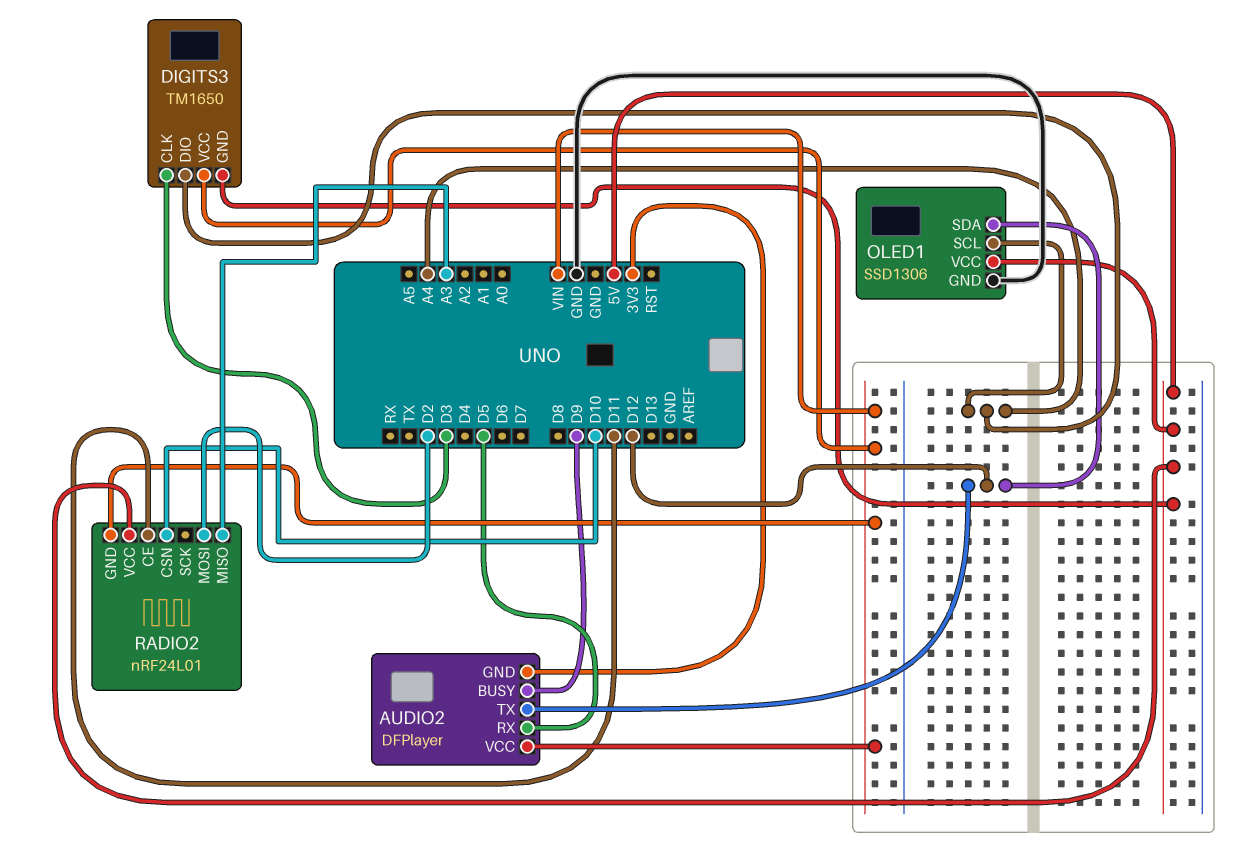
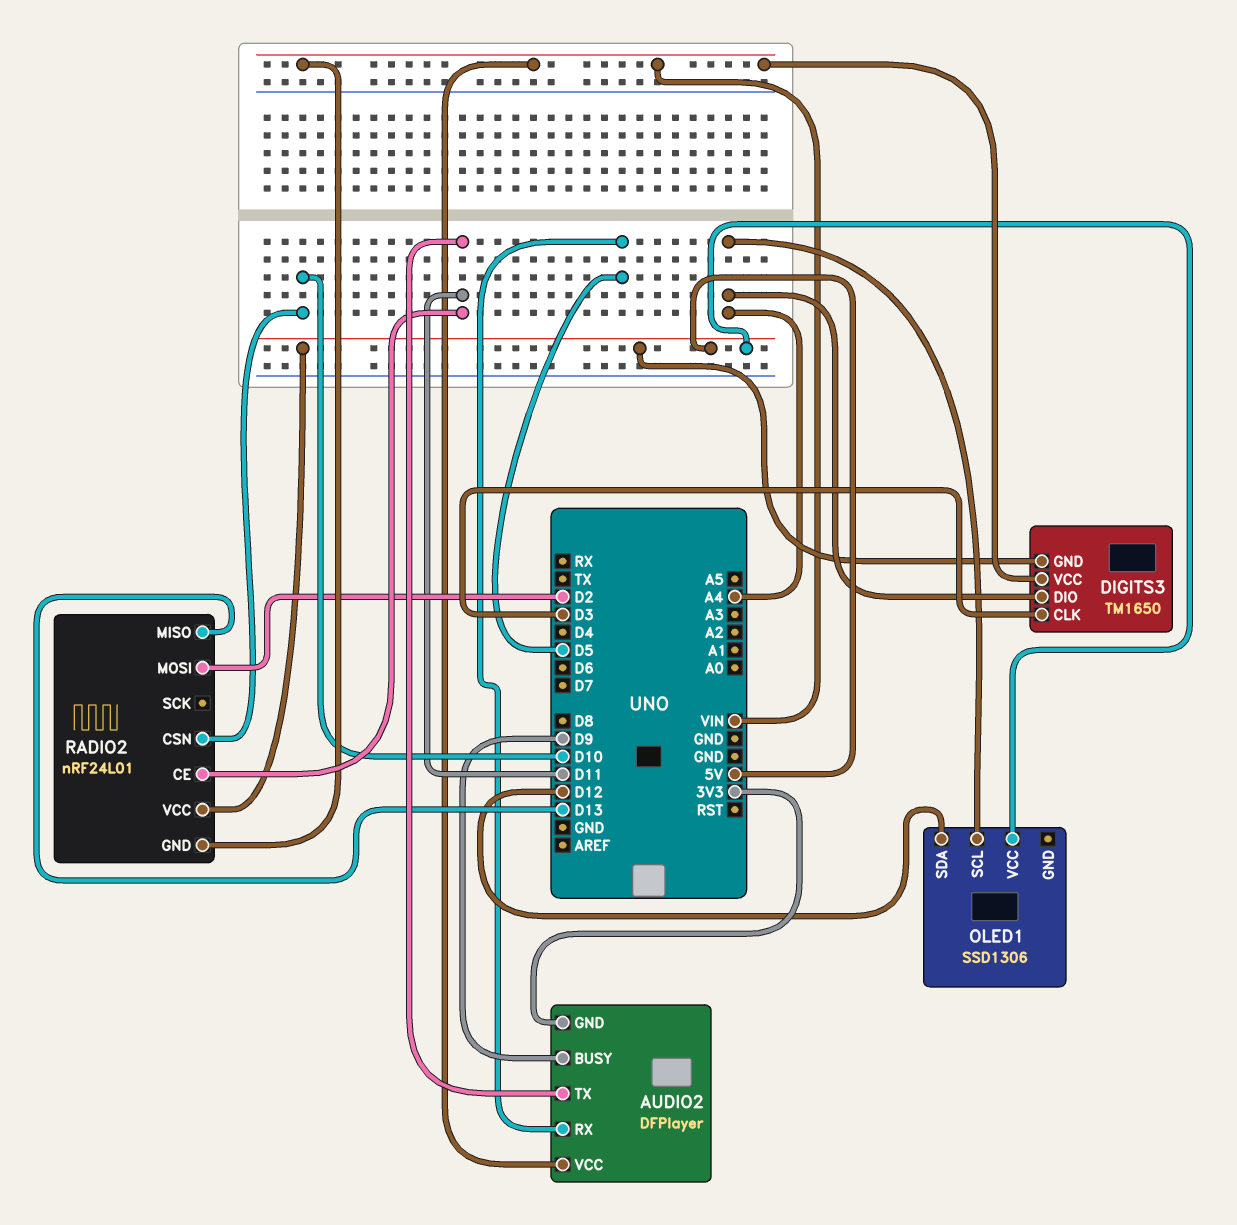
AUDIO2 pin TX: D12 -> D11
OLED1 pin GND: GND -> none
RADIO2 pin MISO: A3 -> D13

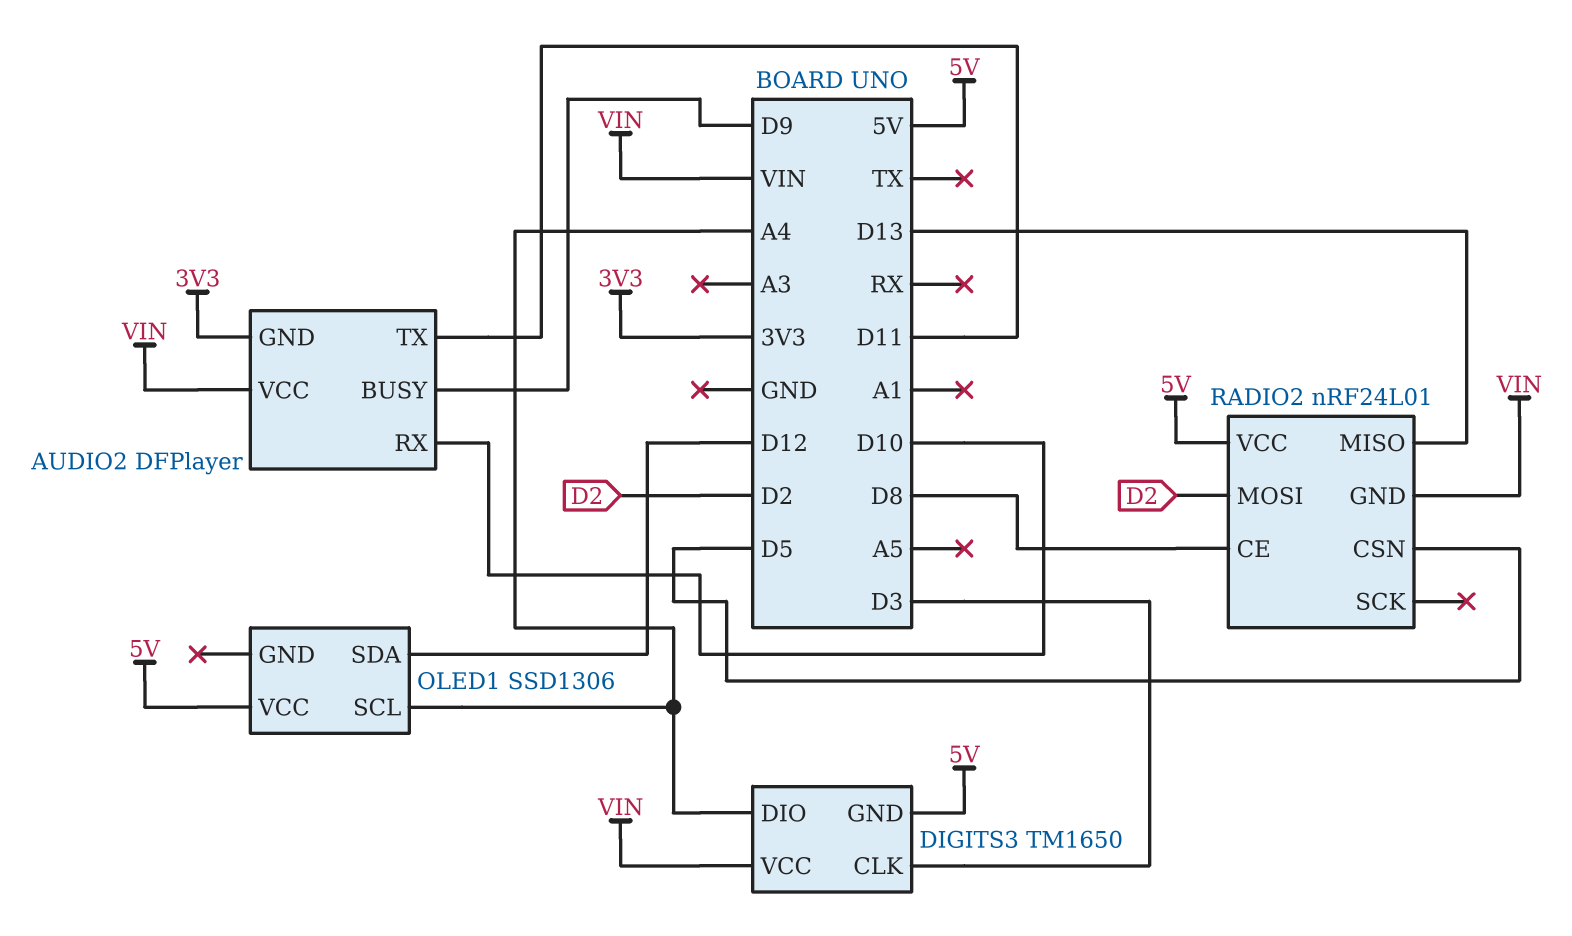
AUDIO2 pin RX: D5 -> D10
RADIO2 pin CE: D11 -> D8
RADIO2 pin CSN: D10 -> D5

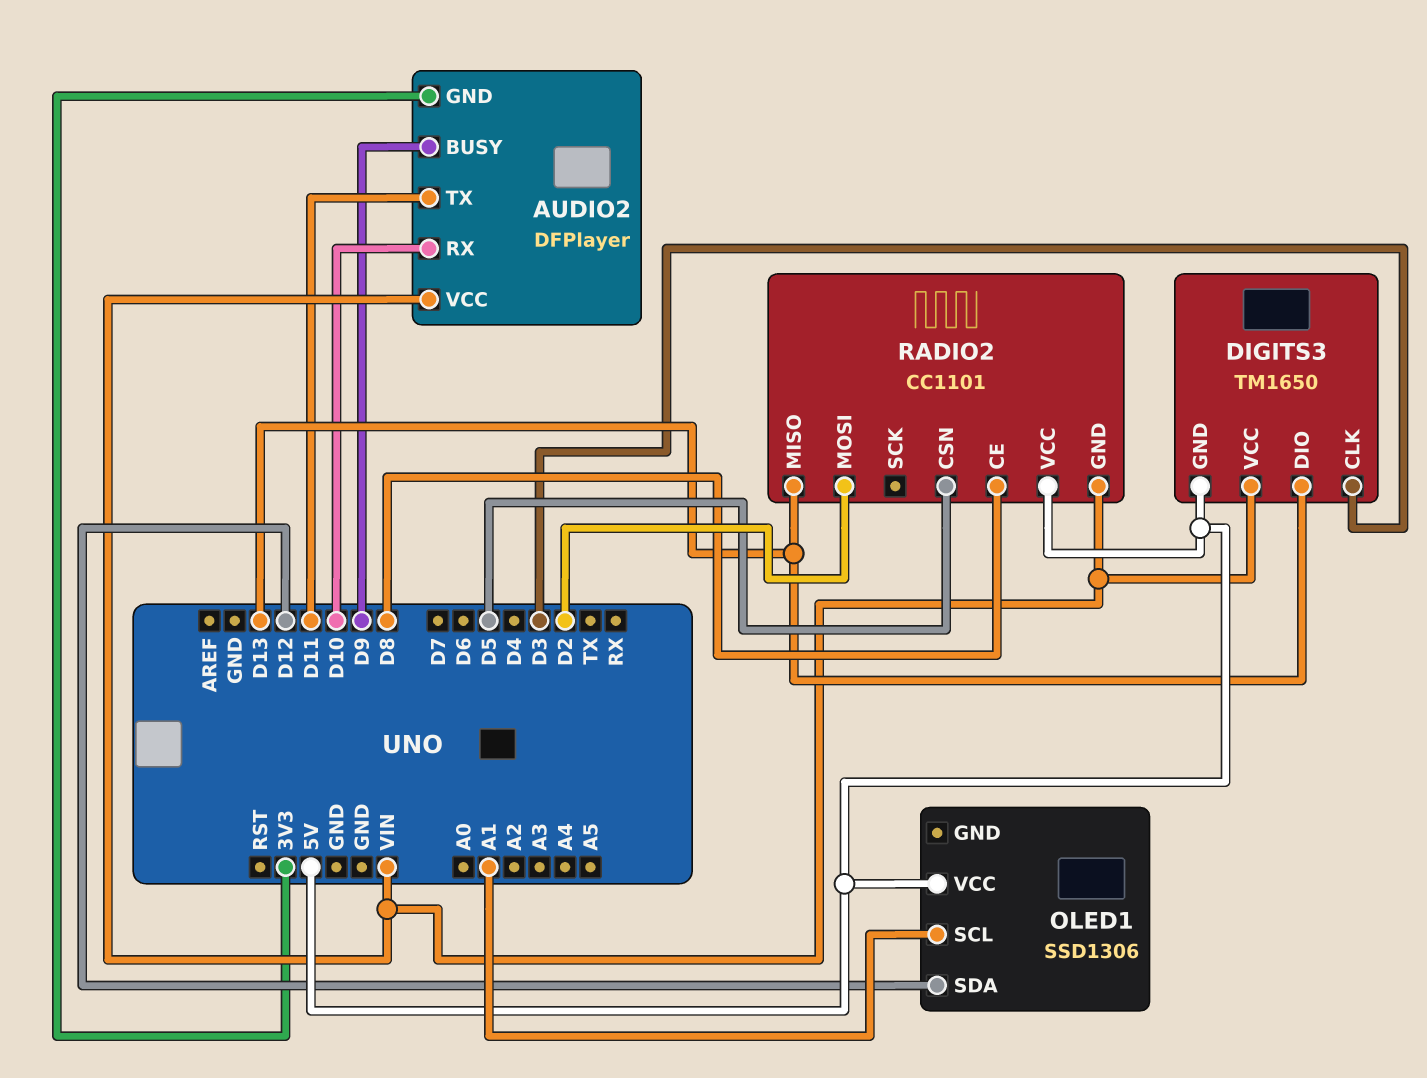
DIGITS3 pin DIO: A4 -> D13
OLED1 pin SCL: A4 -> A1
RADIO2: nRF24L01 -> CC1101

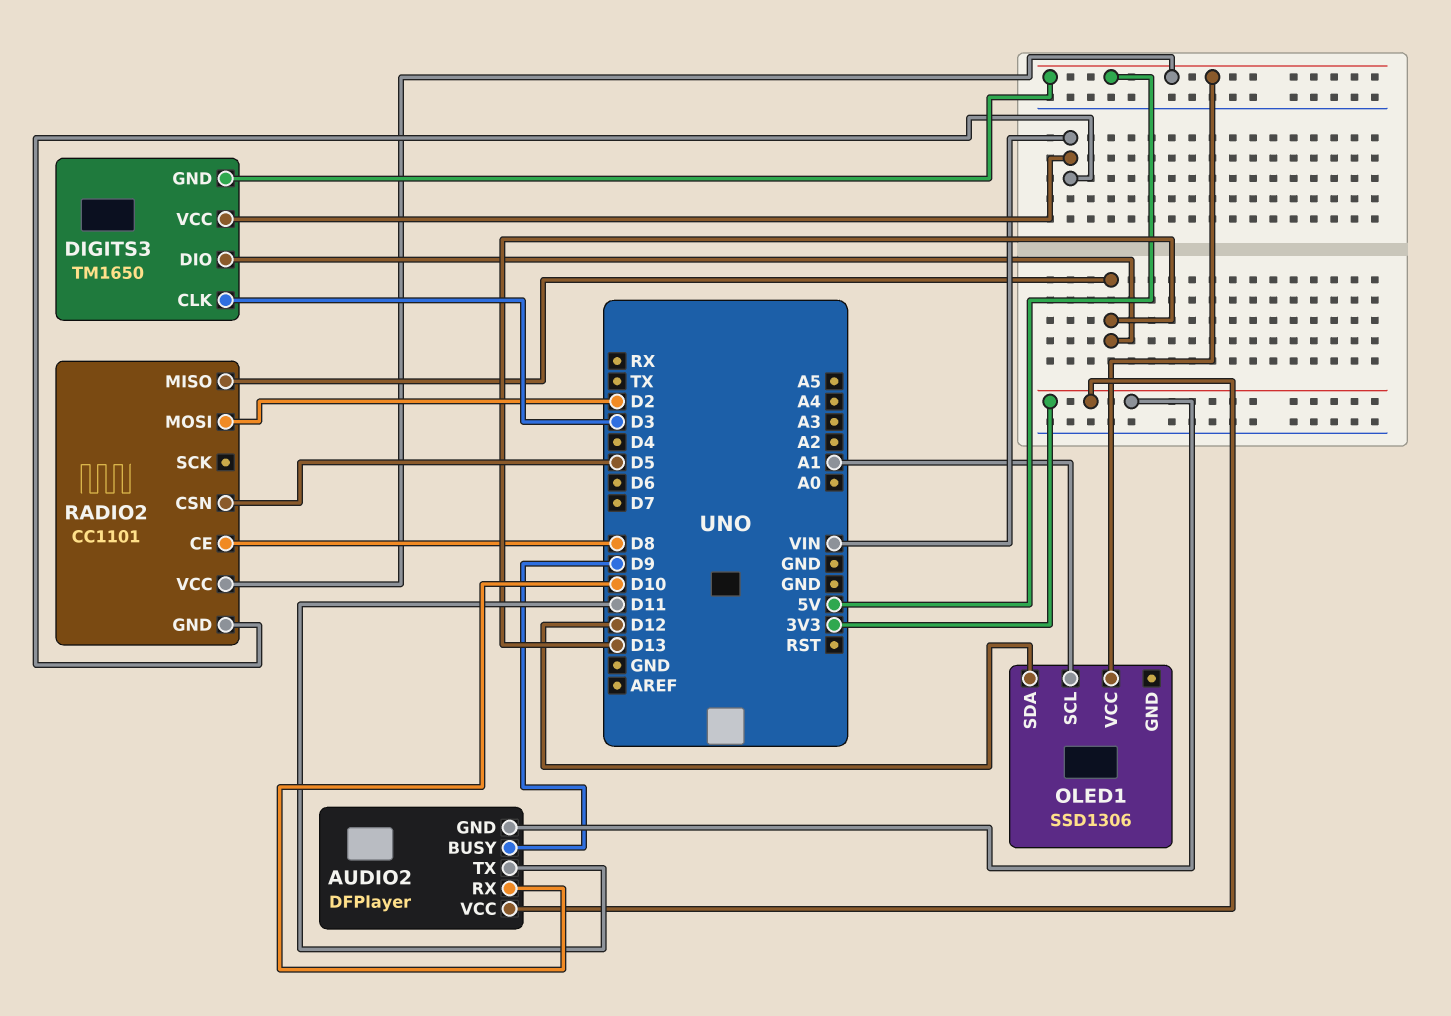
AUDIO2 pin VCC: VIN -> 3V3

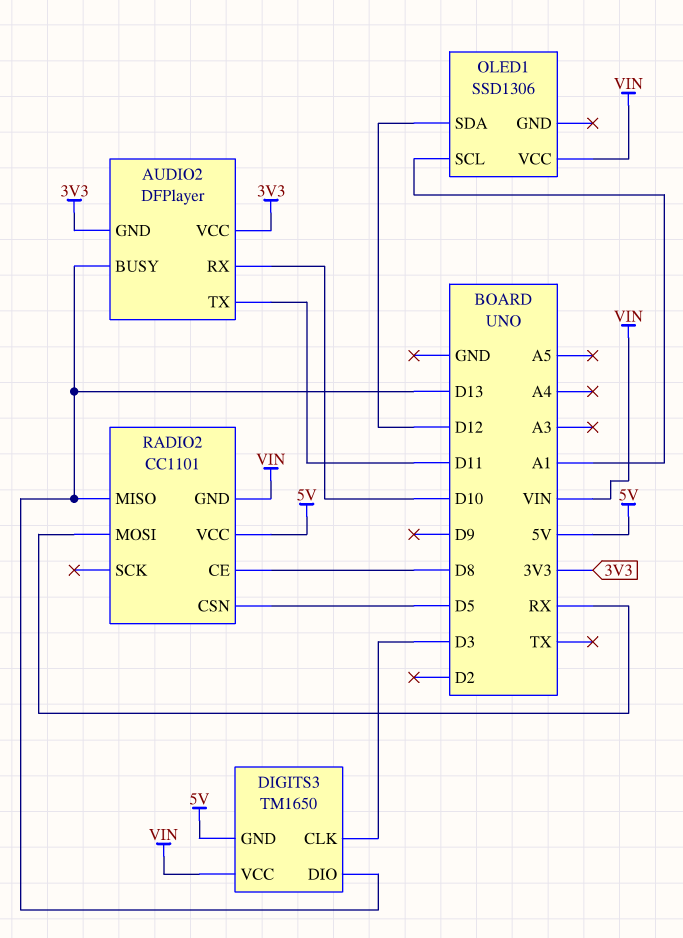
AUDIO2 pin BUSY: D9 -> D13
OLED1 pin VCC: 5V -> VIN
RADIO2 pin MOSI: D2 -> RX

